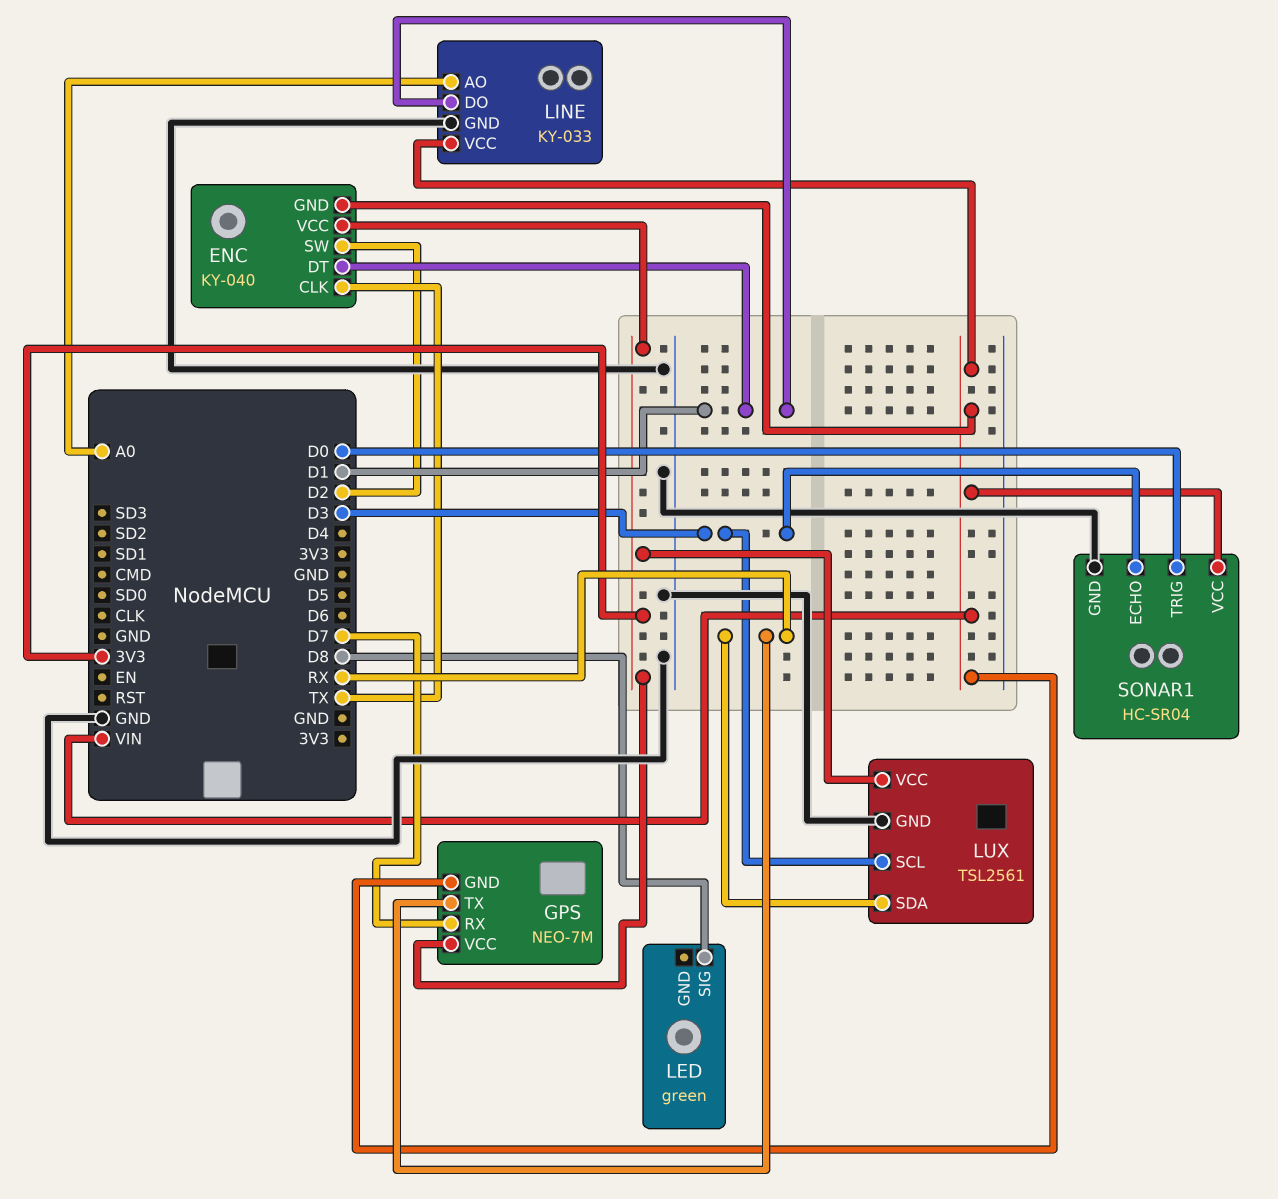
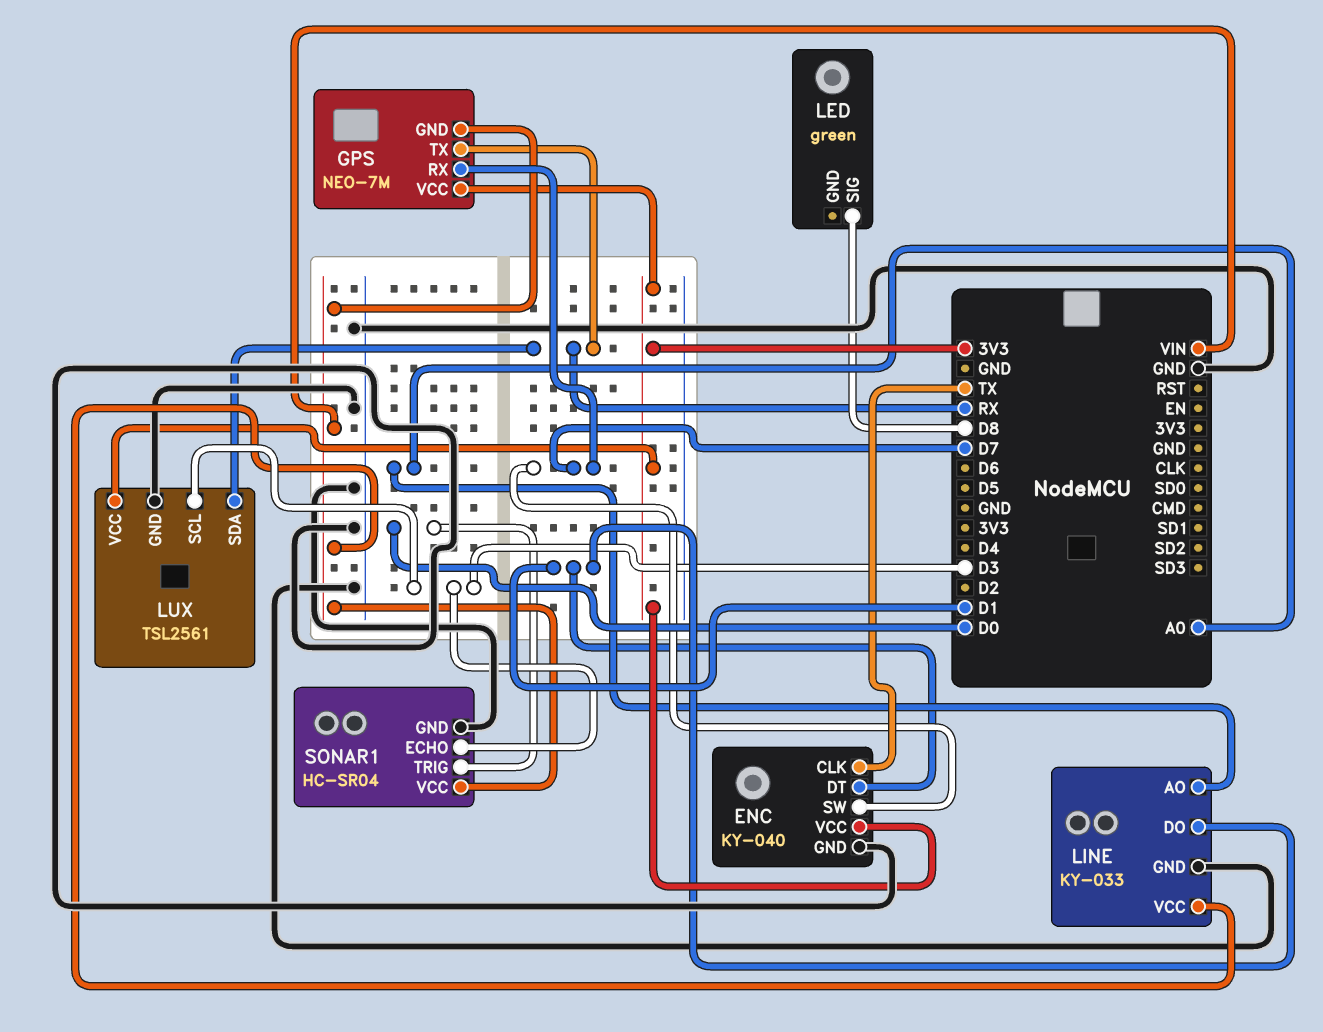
ENC pin GND: VIN -> GND
ENC pin SW: D2 -> D7

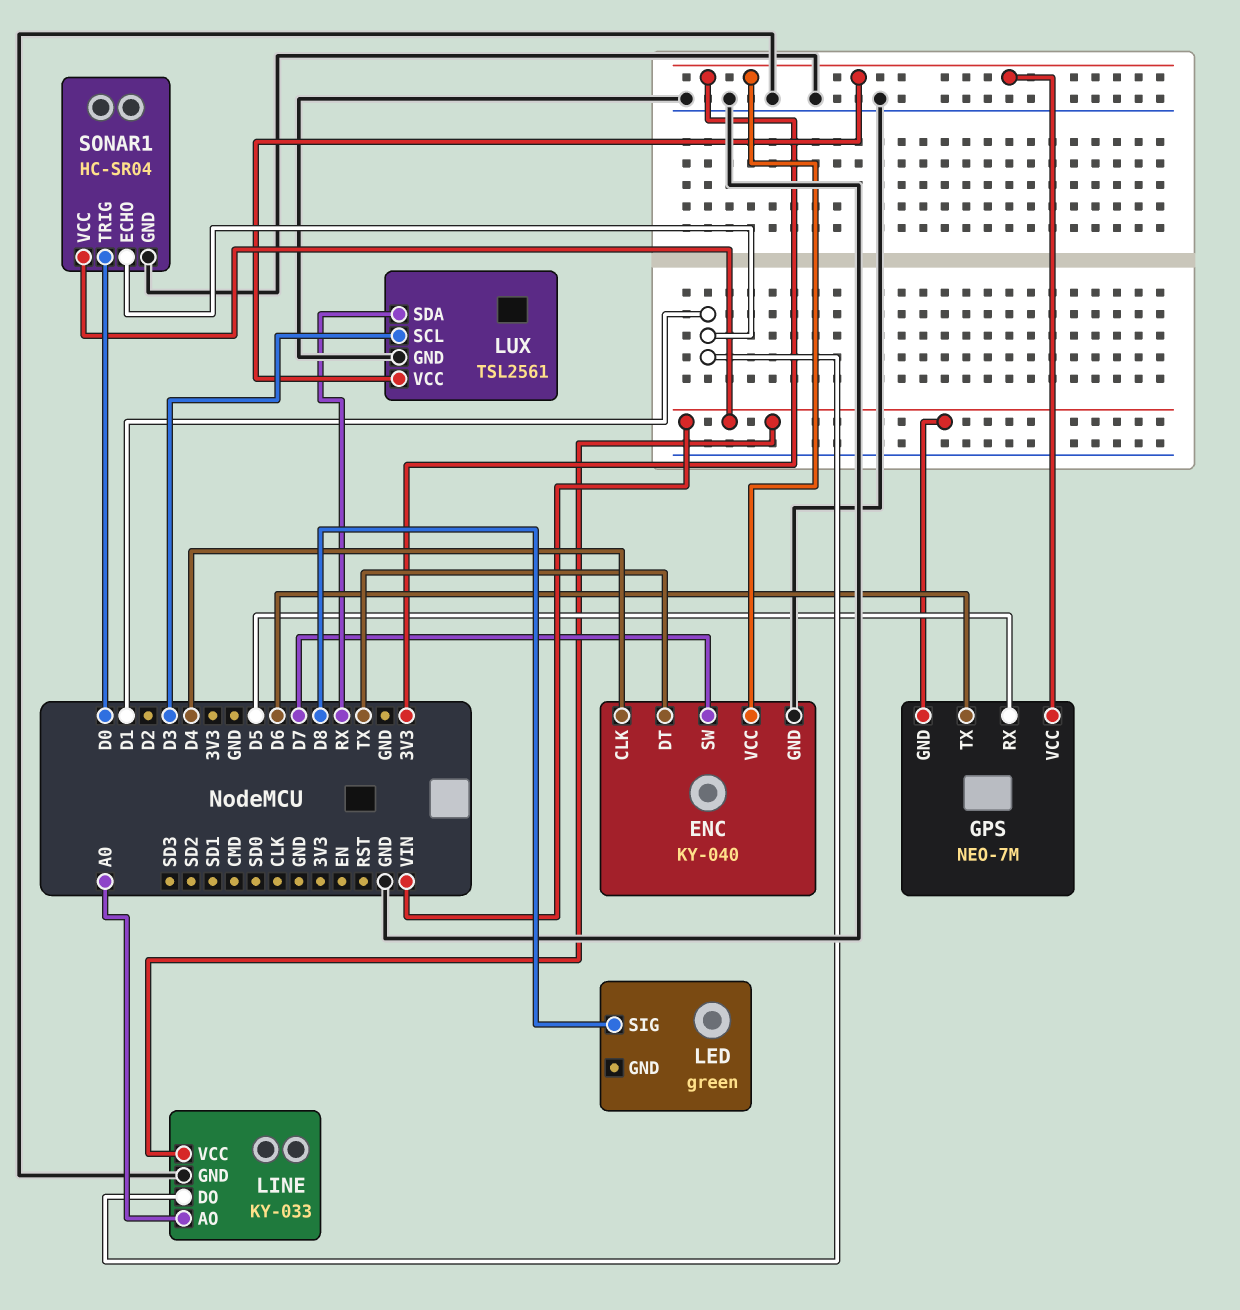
ENC pin CLK: TX -> D4
ENC pin DT: D1 -> TX
GPS pin RX: D7 -> D5
GPS pin TX: RX -> D6
SONAR1 pin ECHO: D3 -> D1

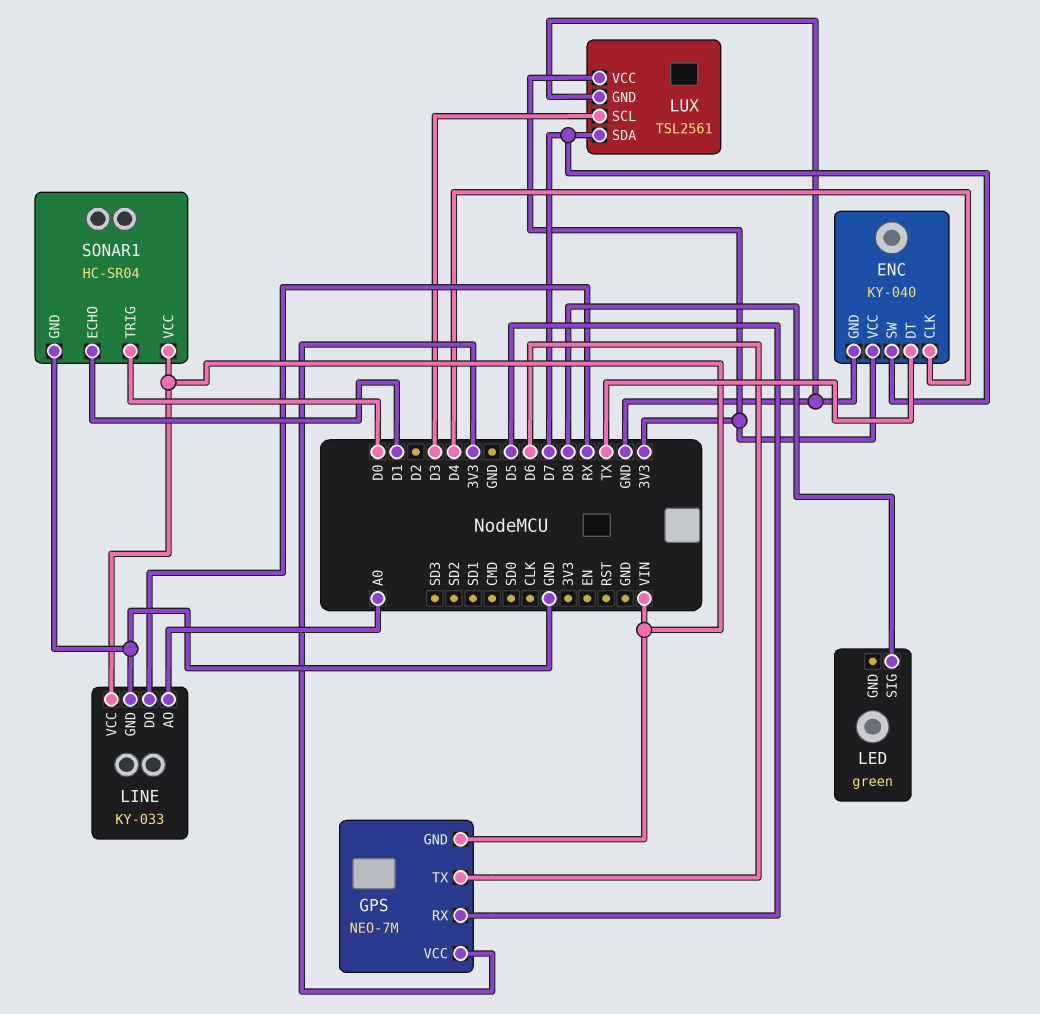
LINE pin DO: D1 -> RX
LUX pin SDA: RX -> D7

